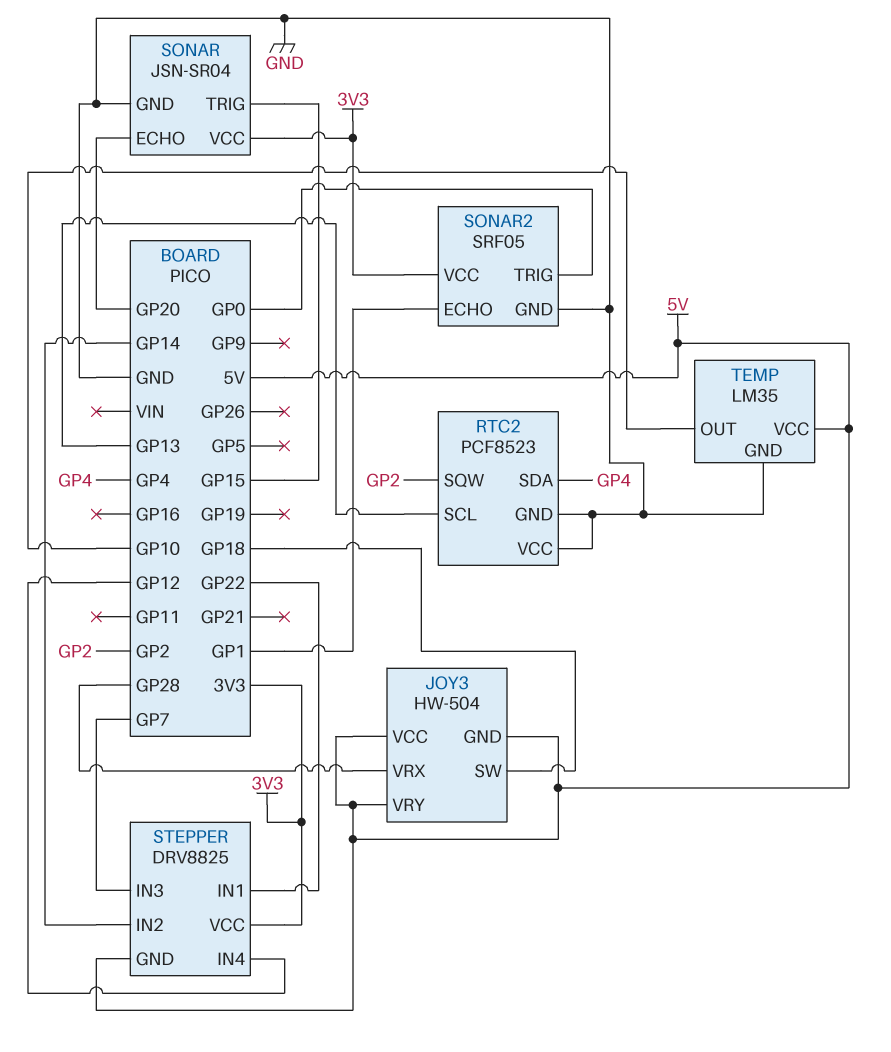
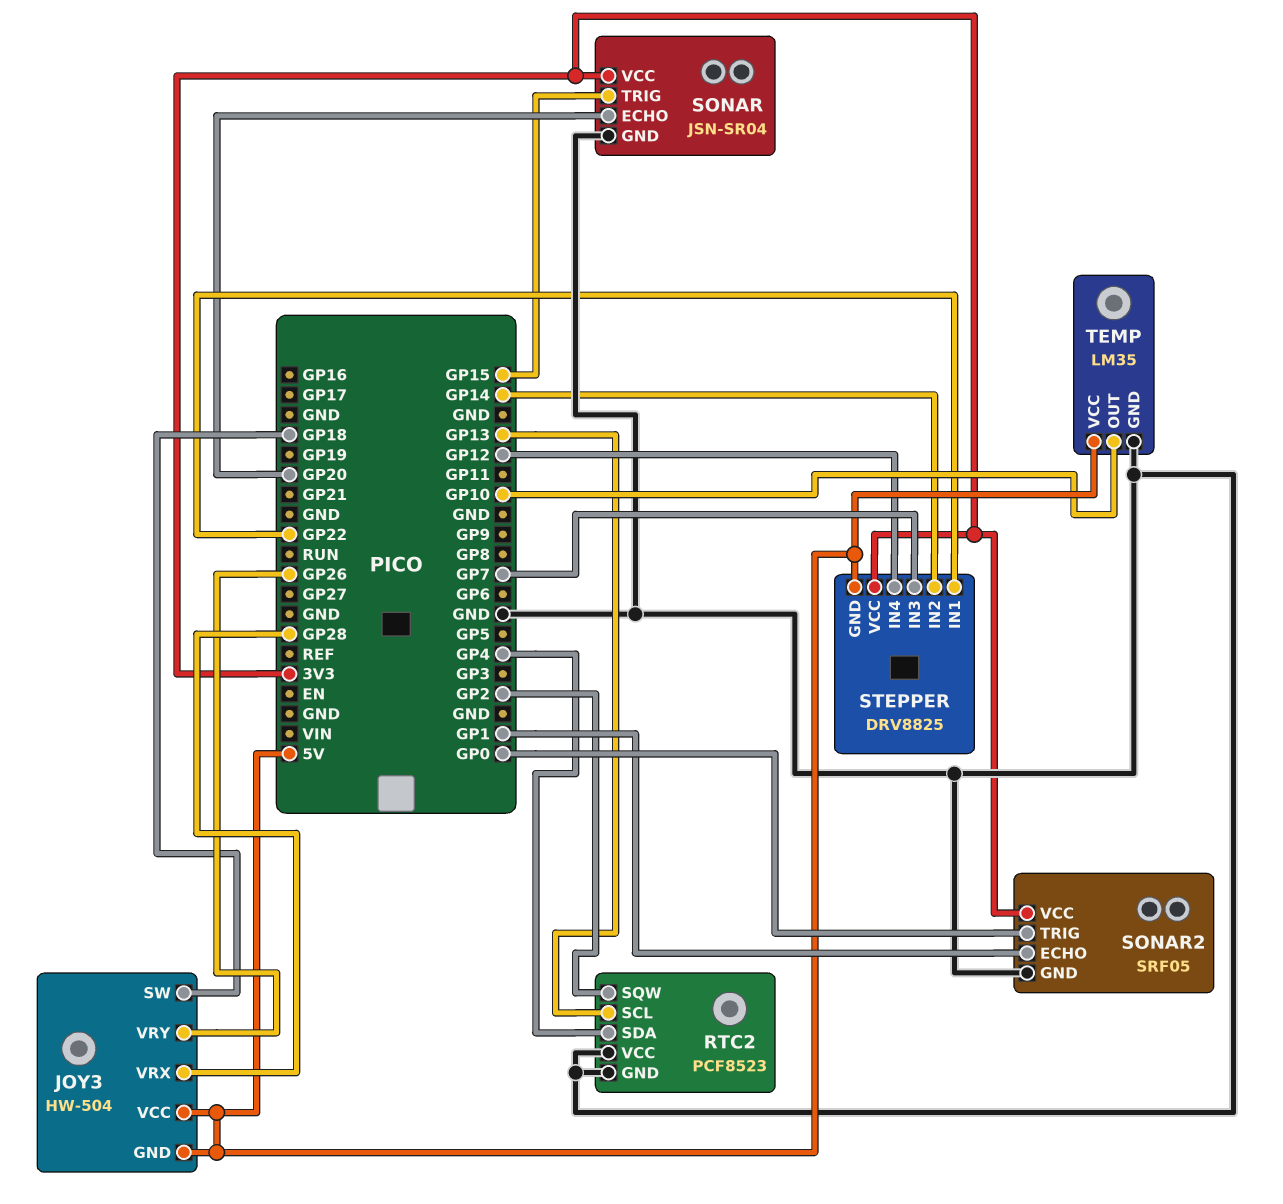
JOY3 pin VRY: 5V -> GP26

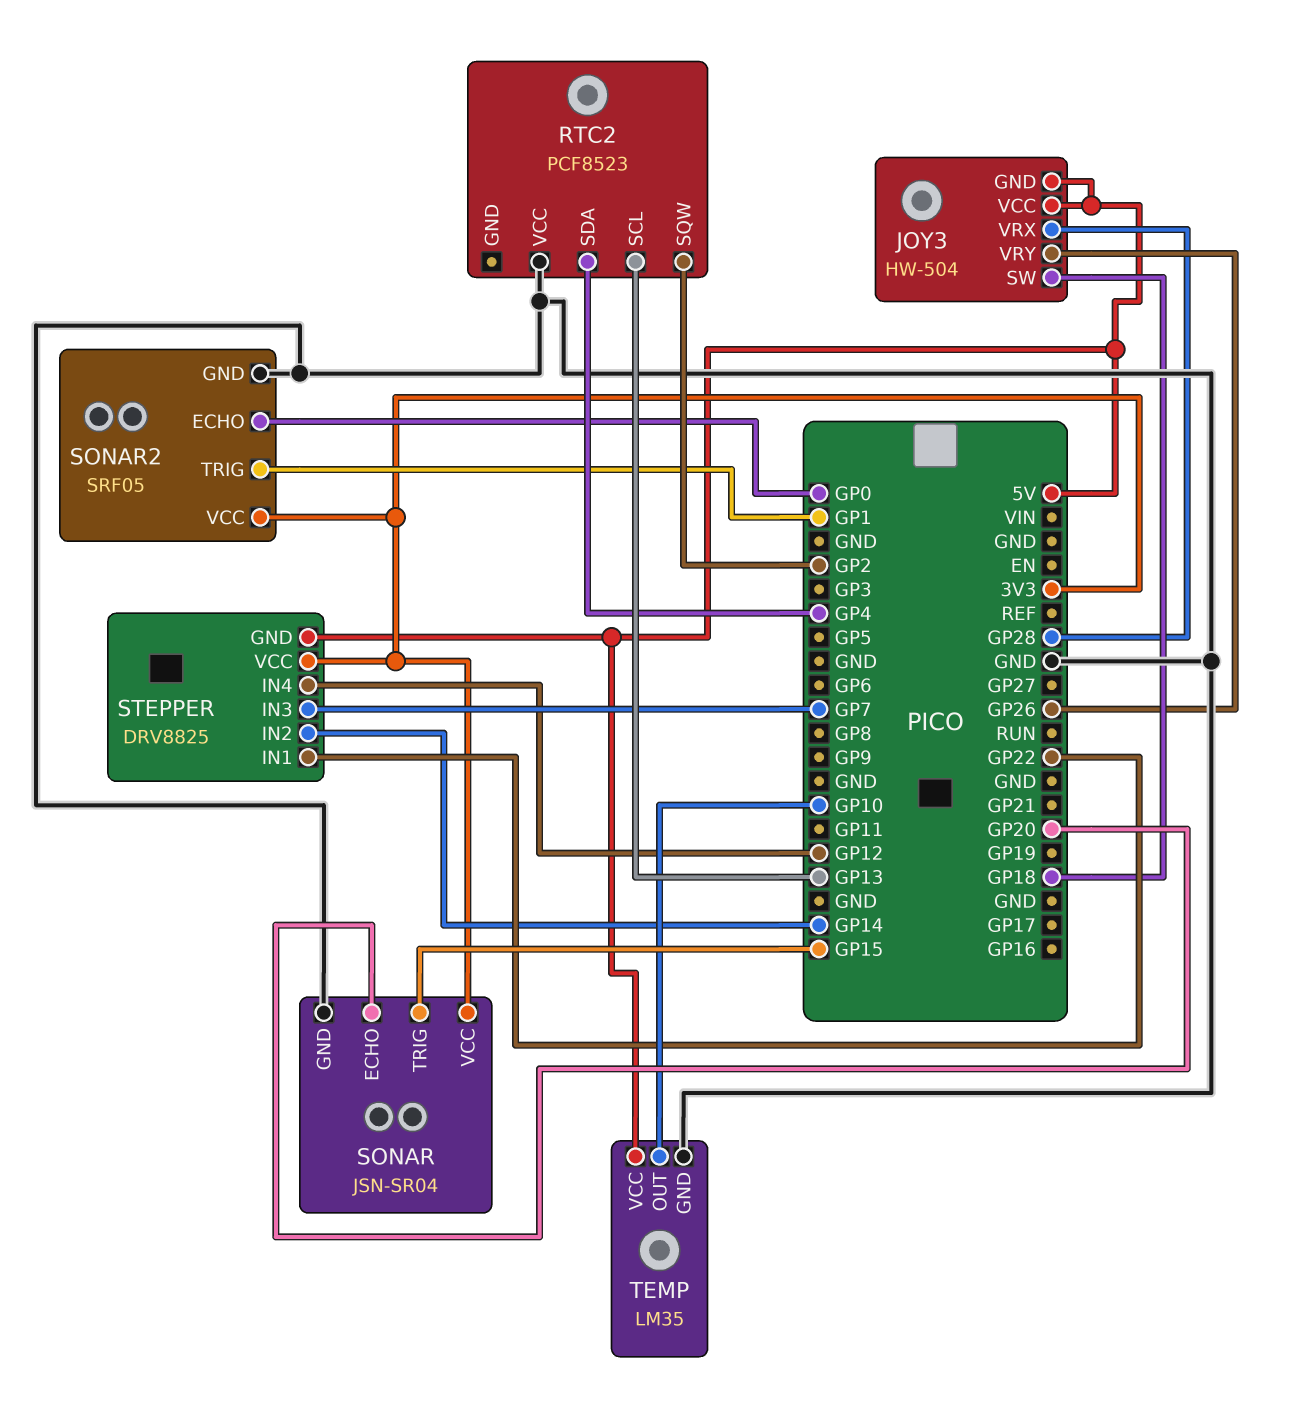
RTC2 pin GND: GND -> none
SONAR2 pin ECHO: GP1 -> GP0
SONAR2 pin TRIG: GP0 -> GP1

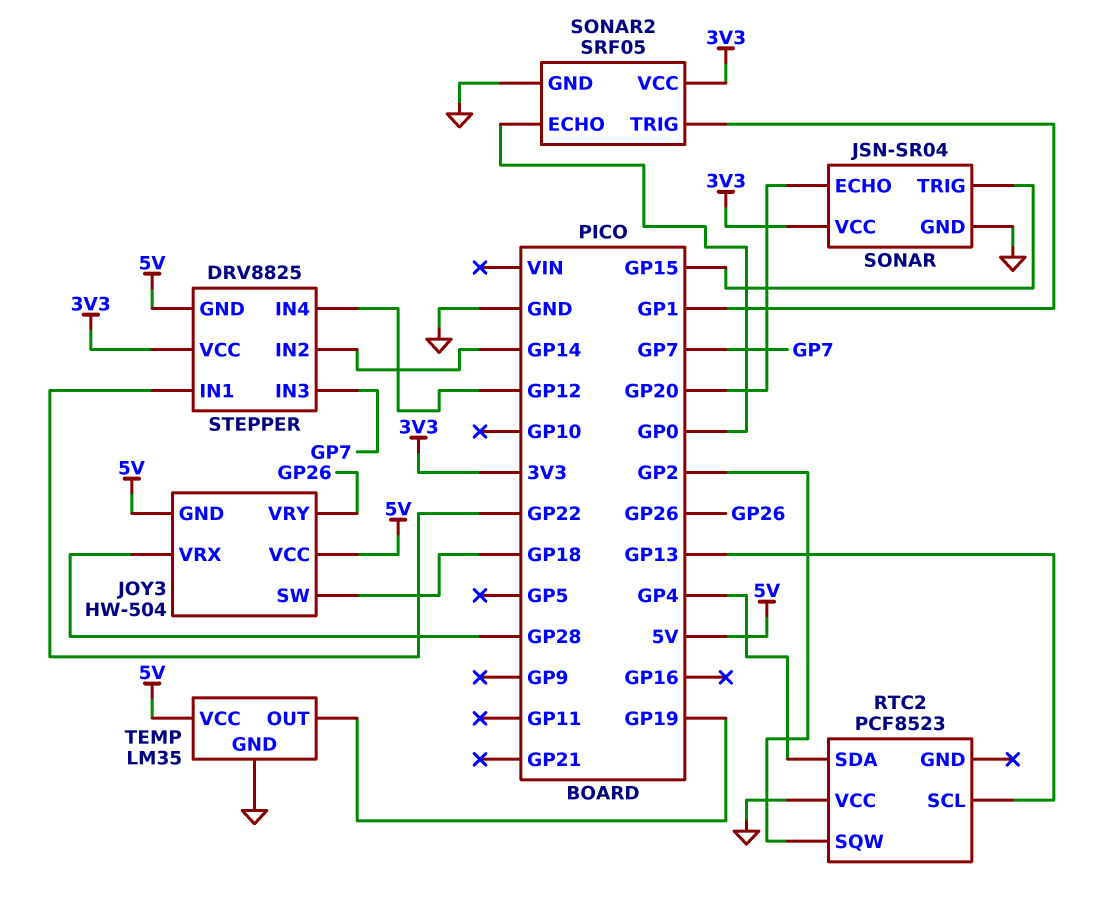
TEMP pin OUT: GP10 -> GP19

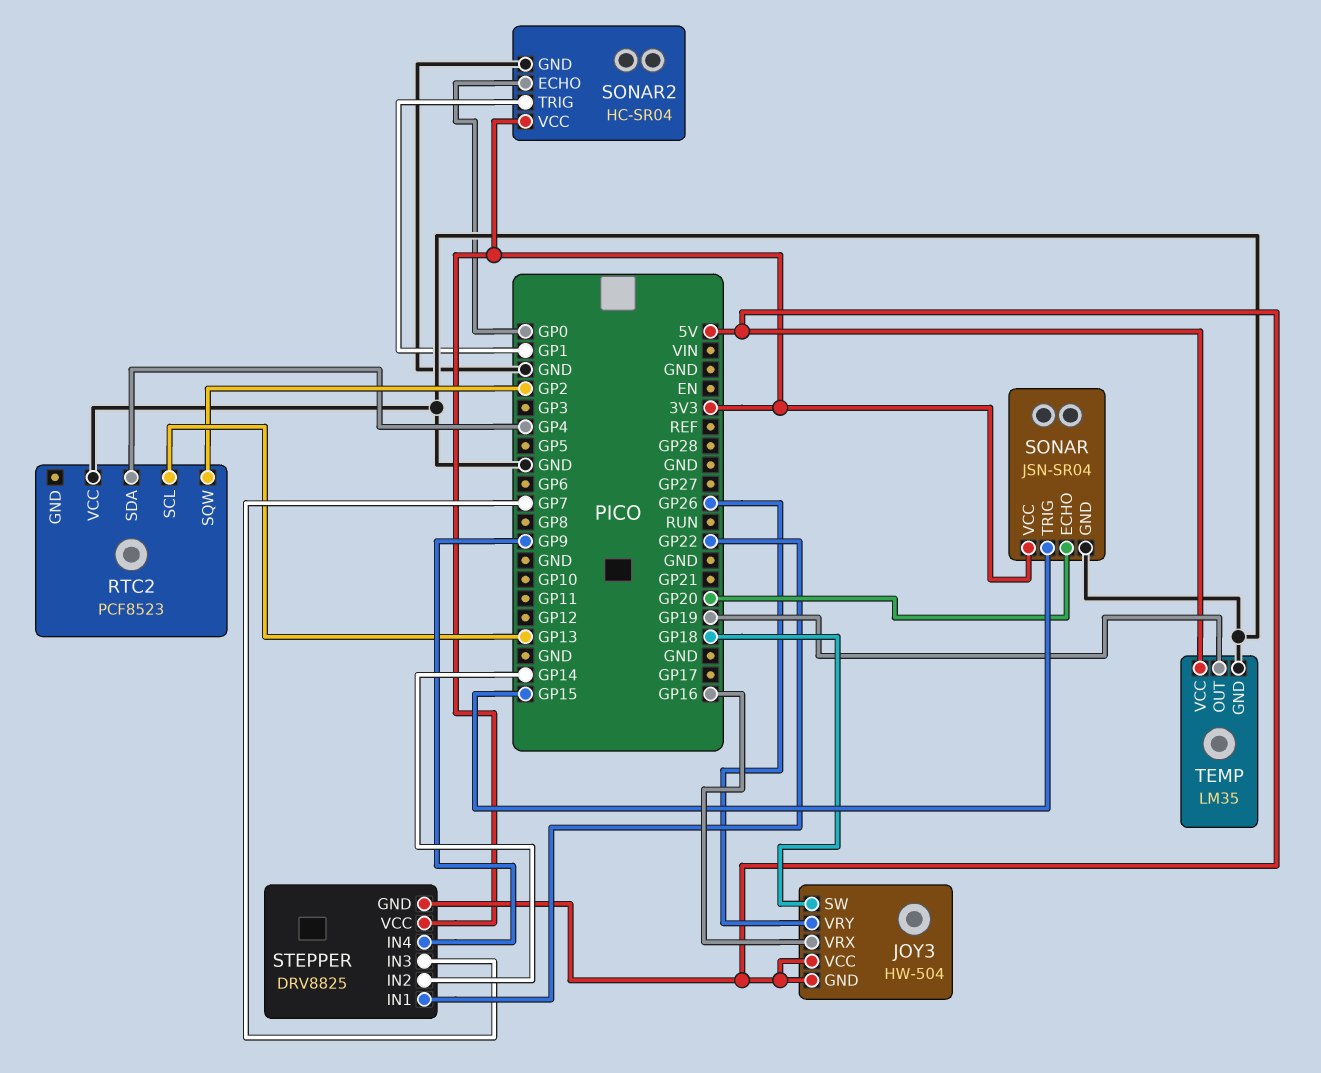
JOY3 pin VRX: GP28 -> GP16
SONAR2: SRF05 -> HC-SR04
STEPPER pin IN4: GP12 -> GP9

